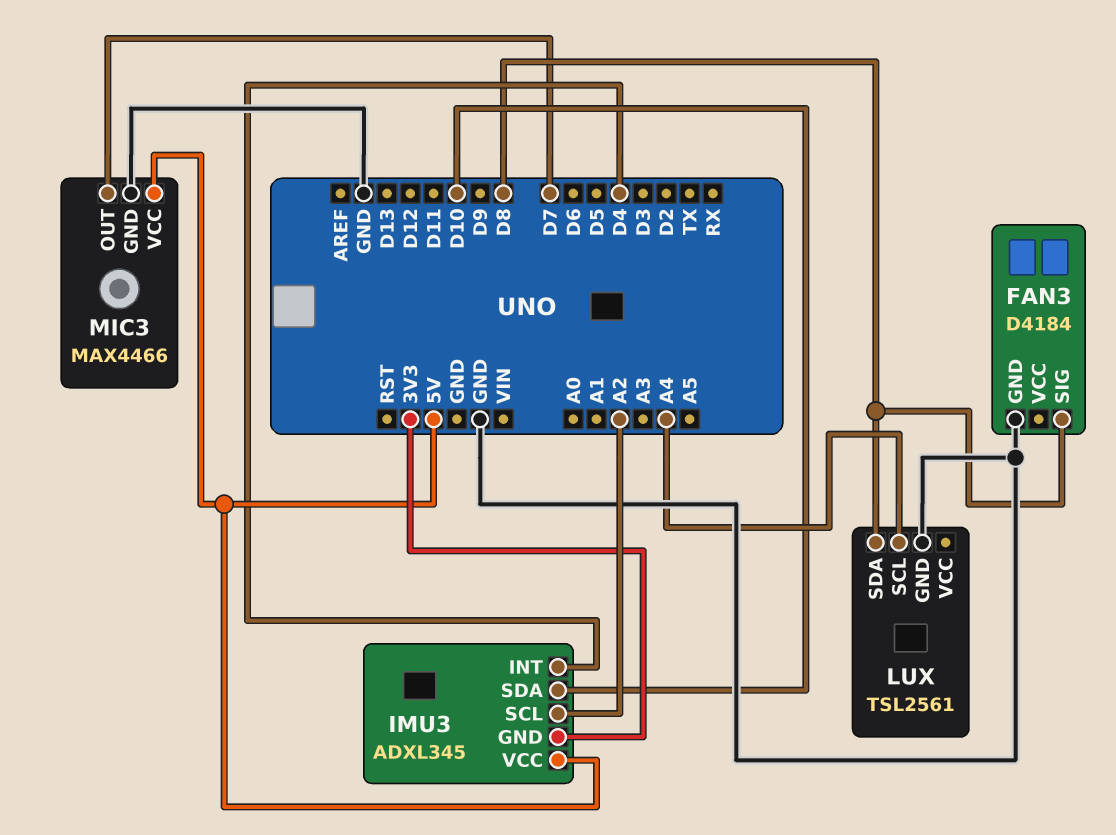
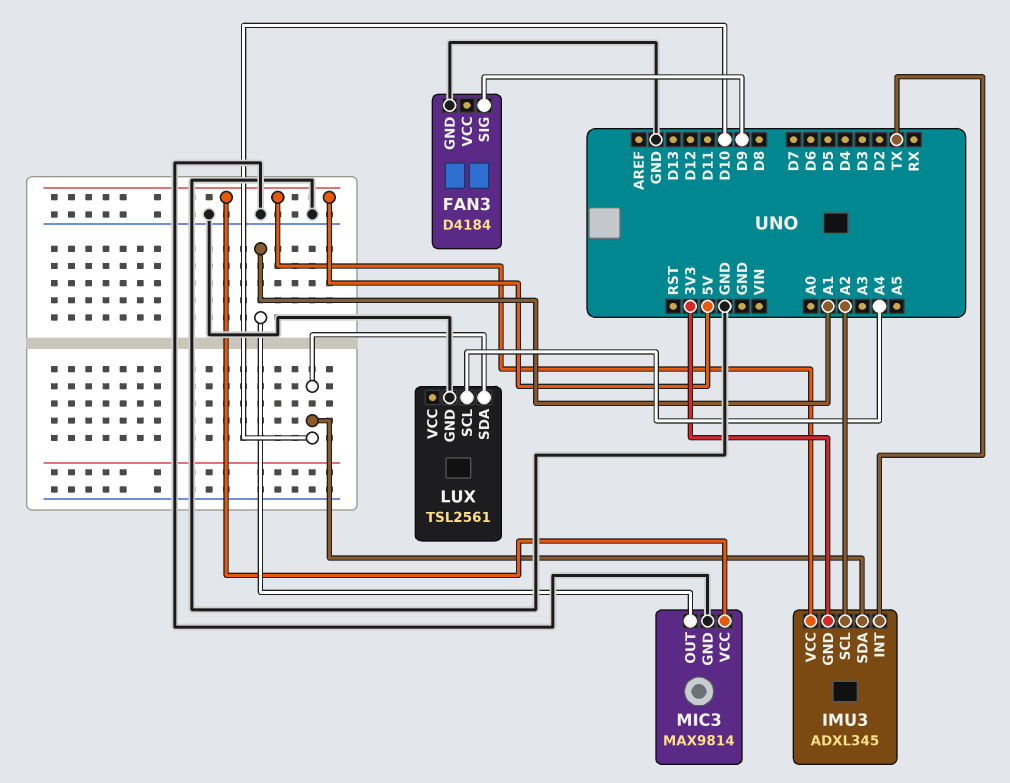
FAN3 pin SIG: D8 -> D9
IMU3 pin INT: D4 -> TX
LUX pin SDA: D8 -> D10
MIC3: MAX4466 -> MAX9814
MIC3 pin OUT: D7 -> A1

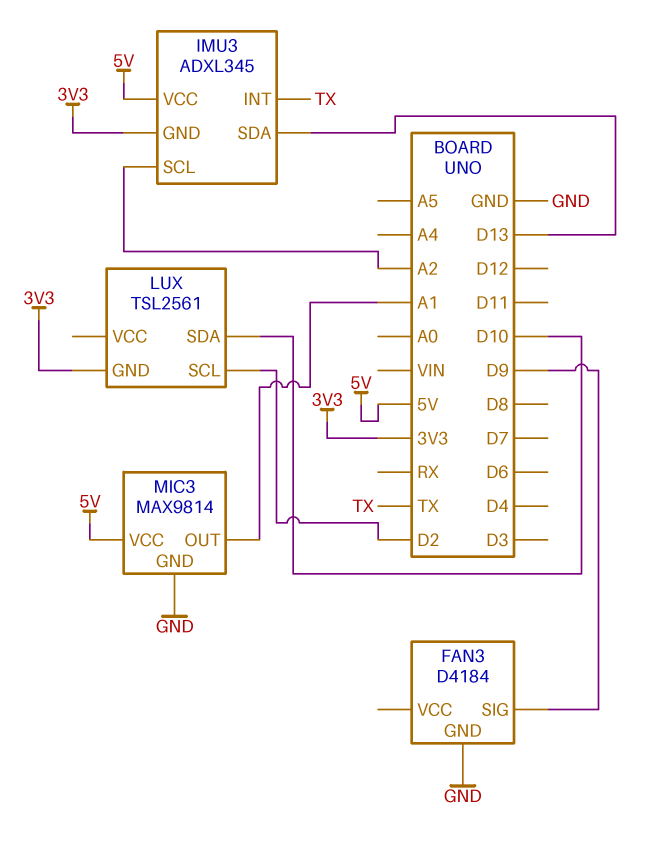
IMU3 pin SDA: D10 -> D13
LUX pin GND: GND -> 3V3
LUX pin SCL: A4 -> D2

